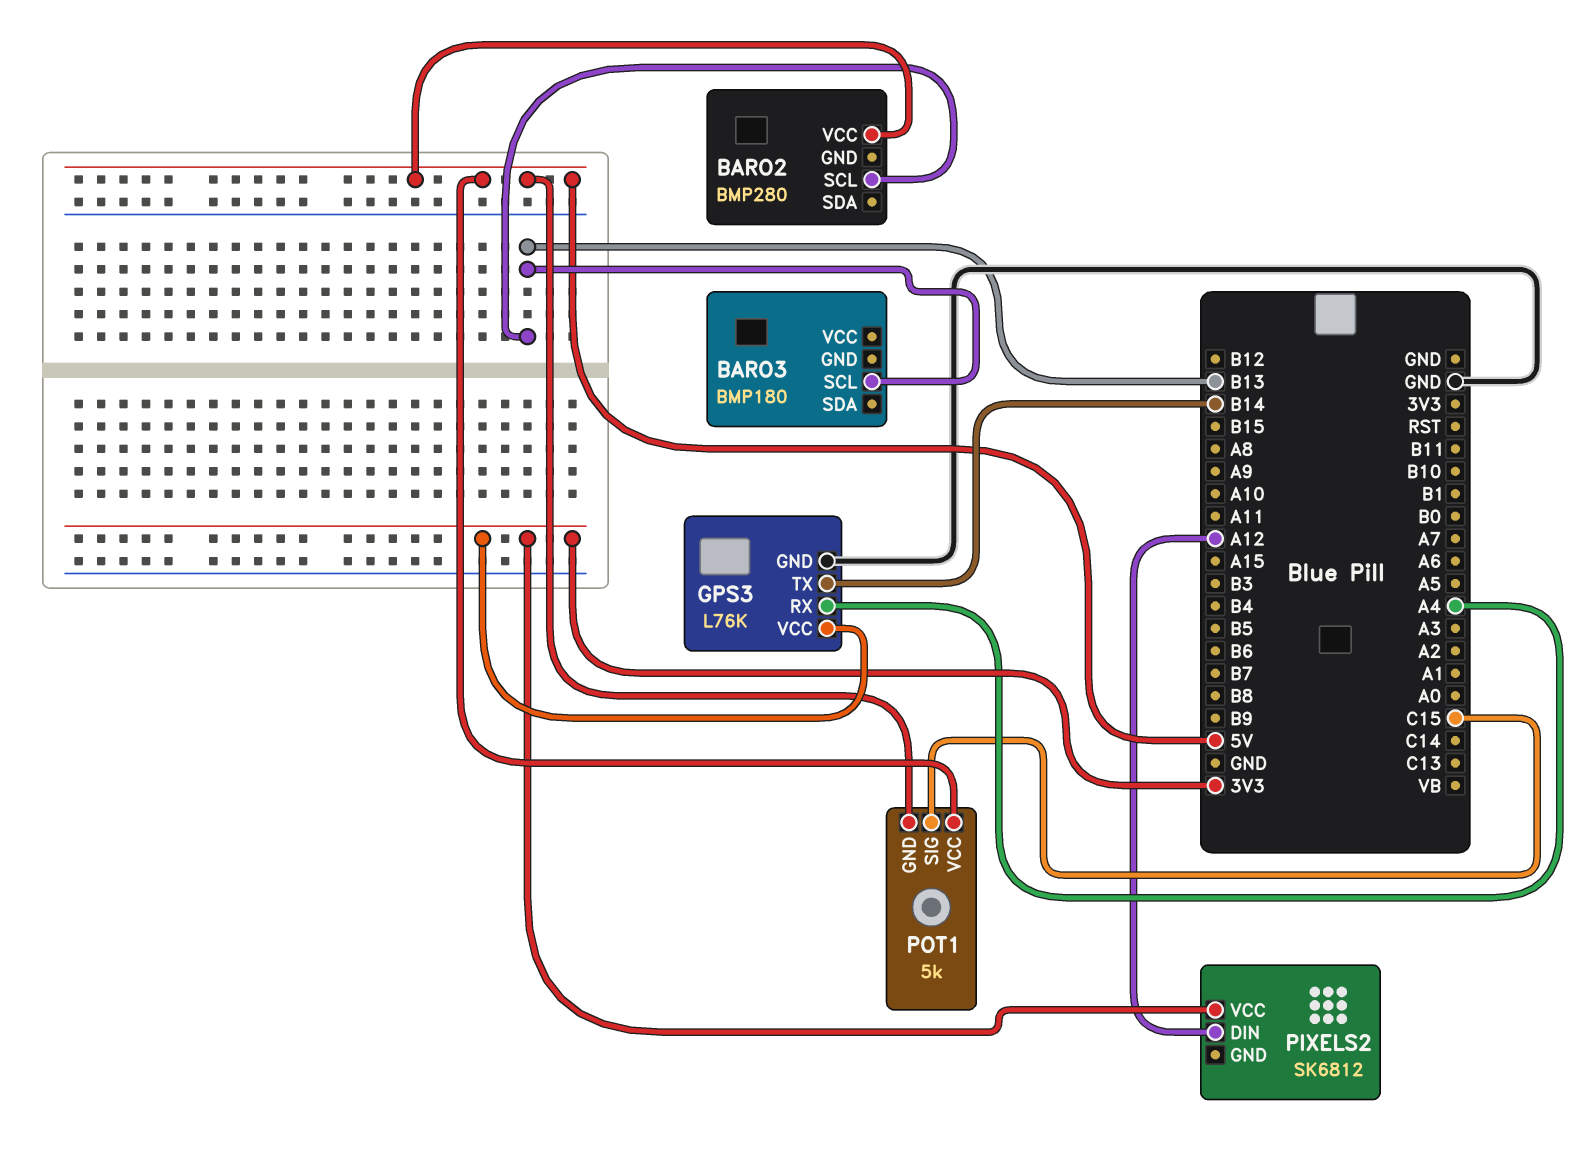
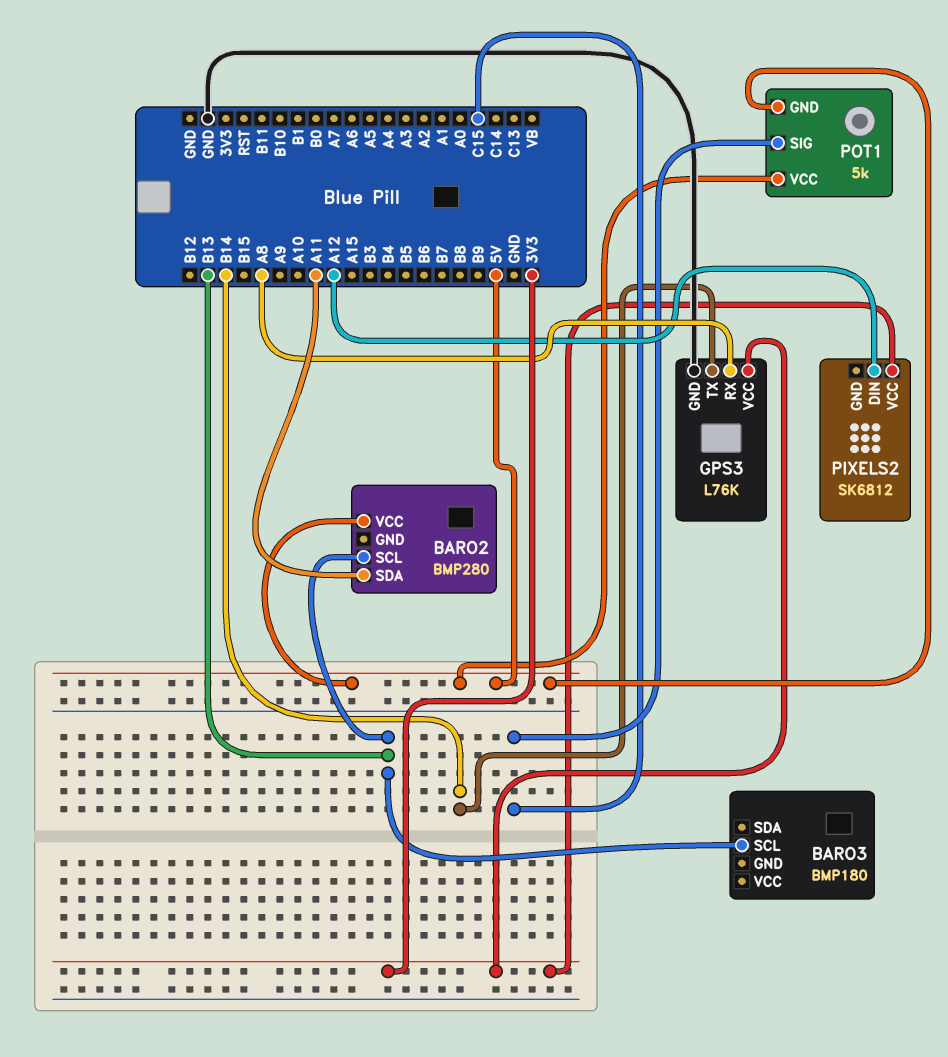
BARO2 pin SDA: none -> A11
GPS3 pin RX: A4 -> A8

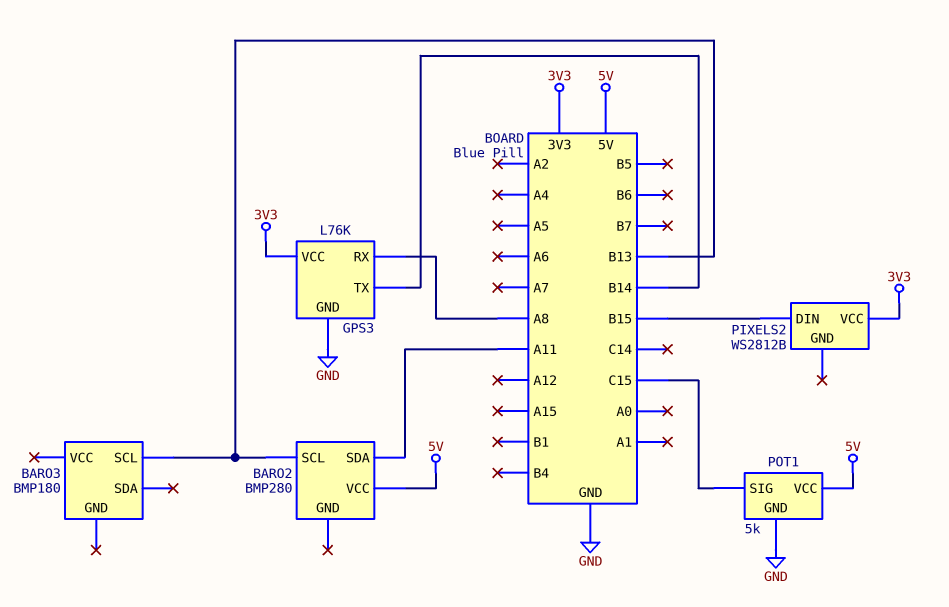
PIXELS2: SK6812 -> WS2812B
PIXELS2 pin DIN: A12 -> B15
POT1 pin GND: 5V -> GND

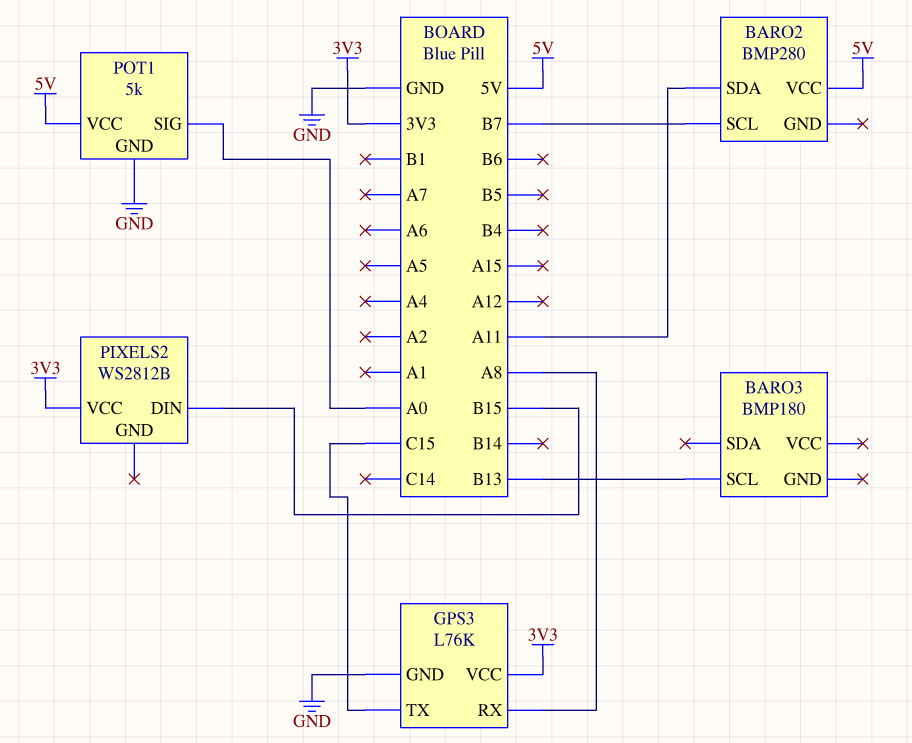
BARO2 pin SCL: B13 -> B7
GPS3 pin TX: B14 -> C15
POT1 pin SIG: C15 -> A0

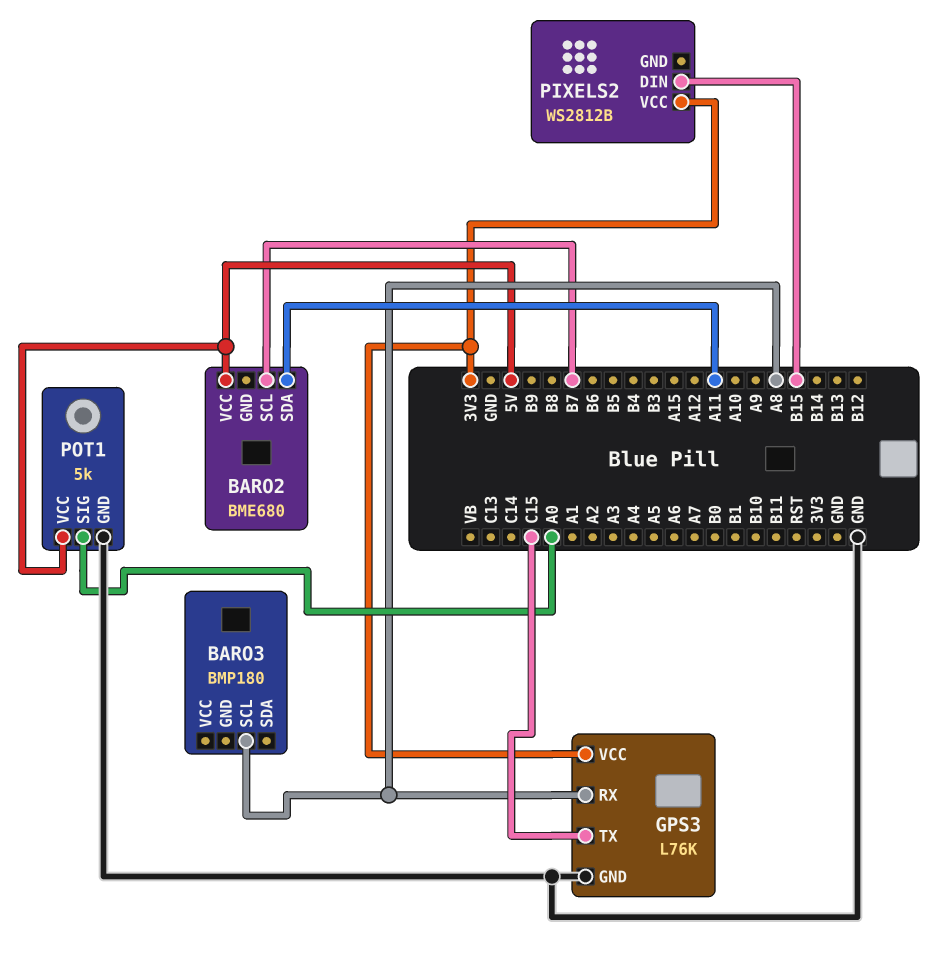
BARO2: BMP280 -> BME680
BARO3 pin SCL: B13 -> A8

